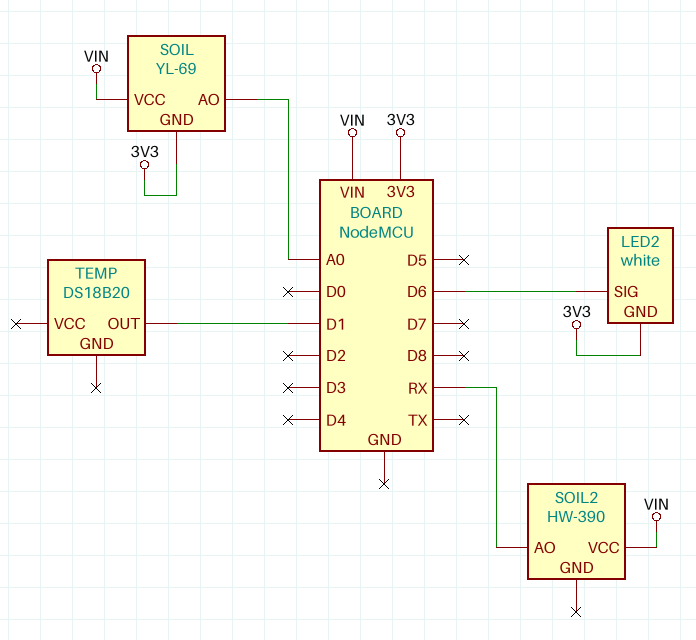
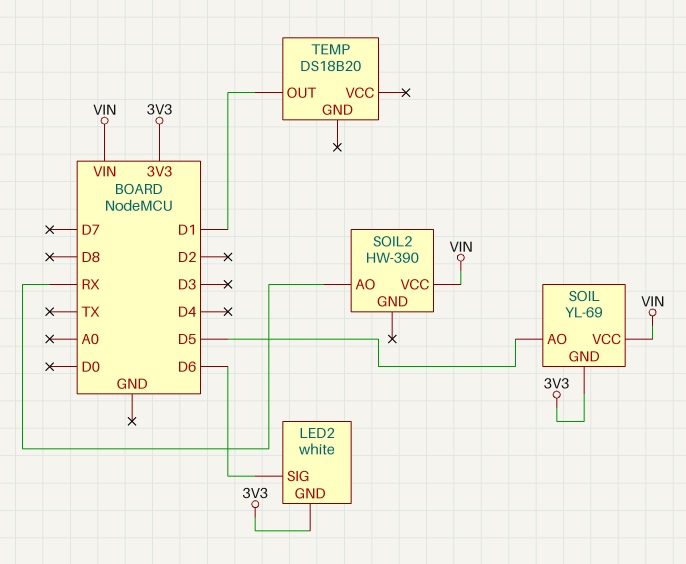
SOIL pin AO: A0 -> D5

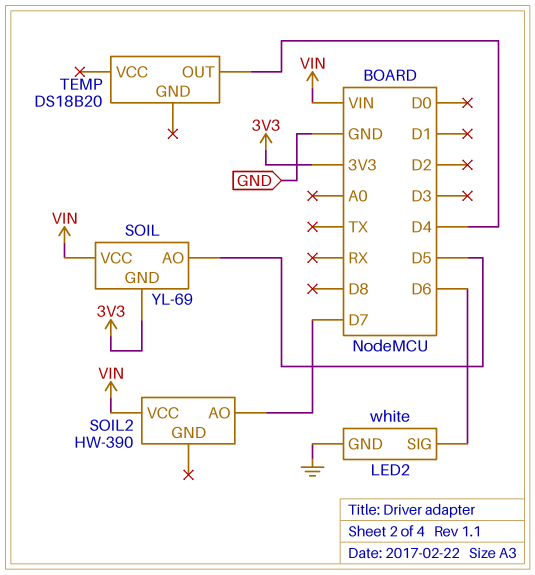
LED2 pin GND: 3V3 -> GND
SOIL2 pin AO: RX -> D7
TEMP pin OUT: D1 -> D4

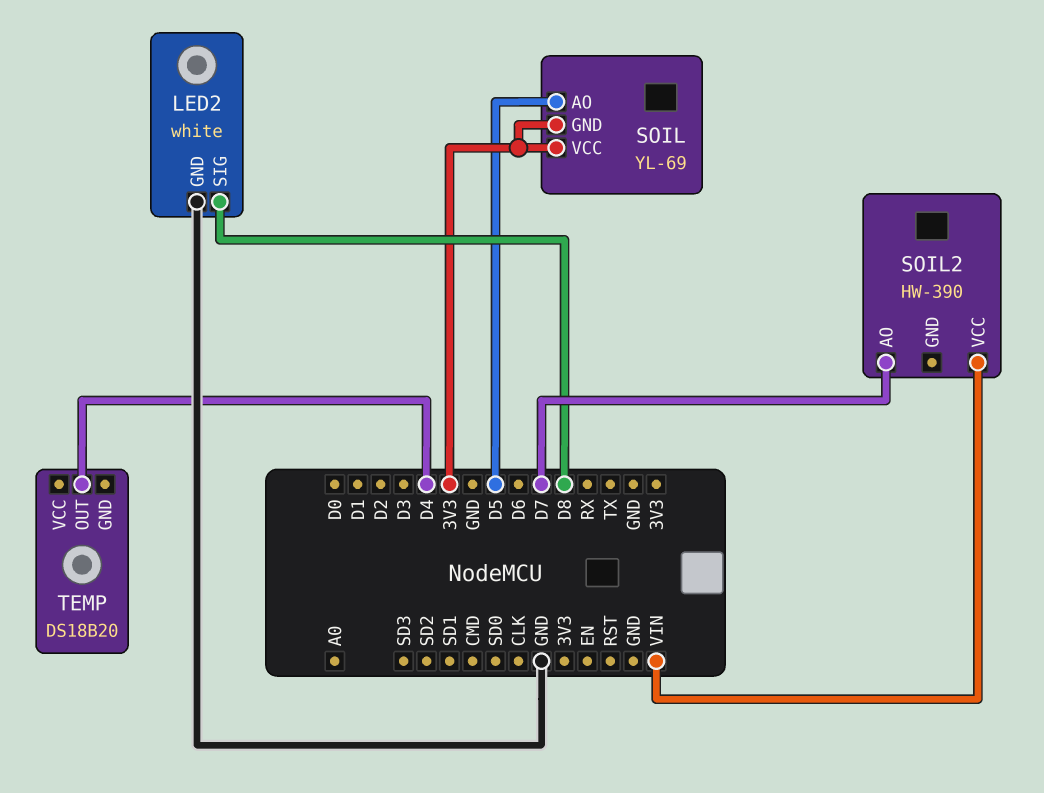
LED2 pin SIG: D6 -> D8
SOIL pin VCC: VIN -> 3V3

